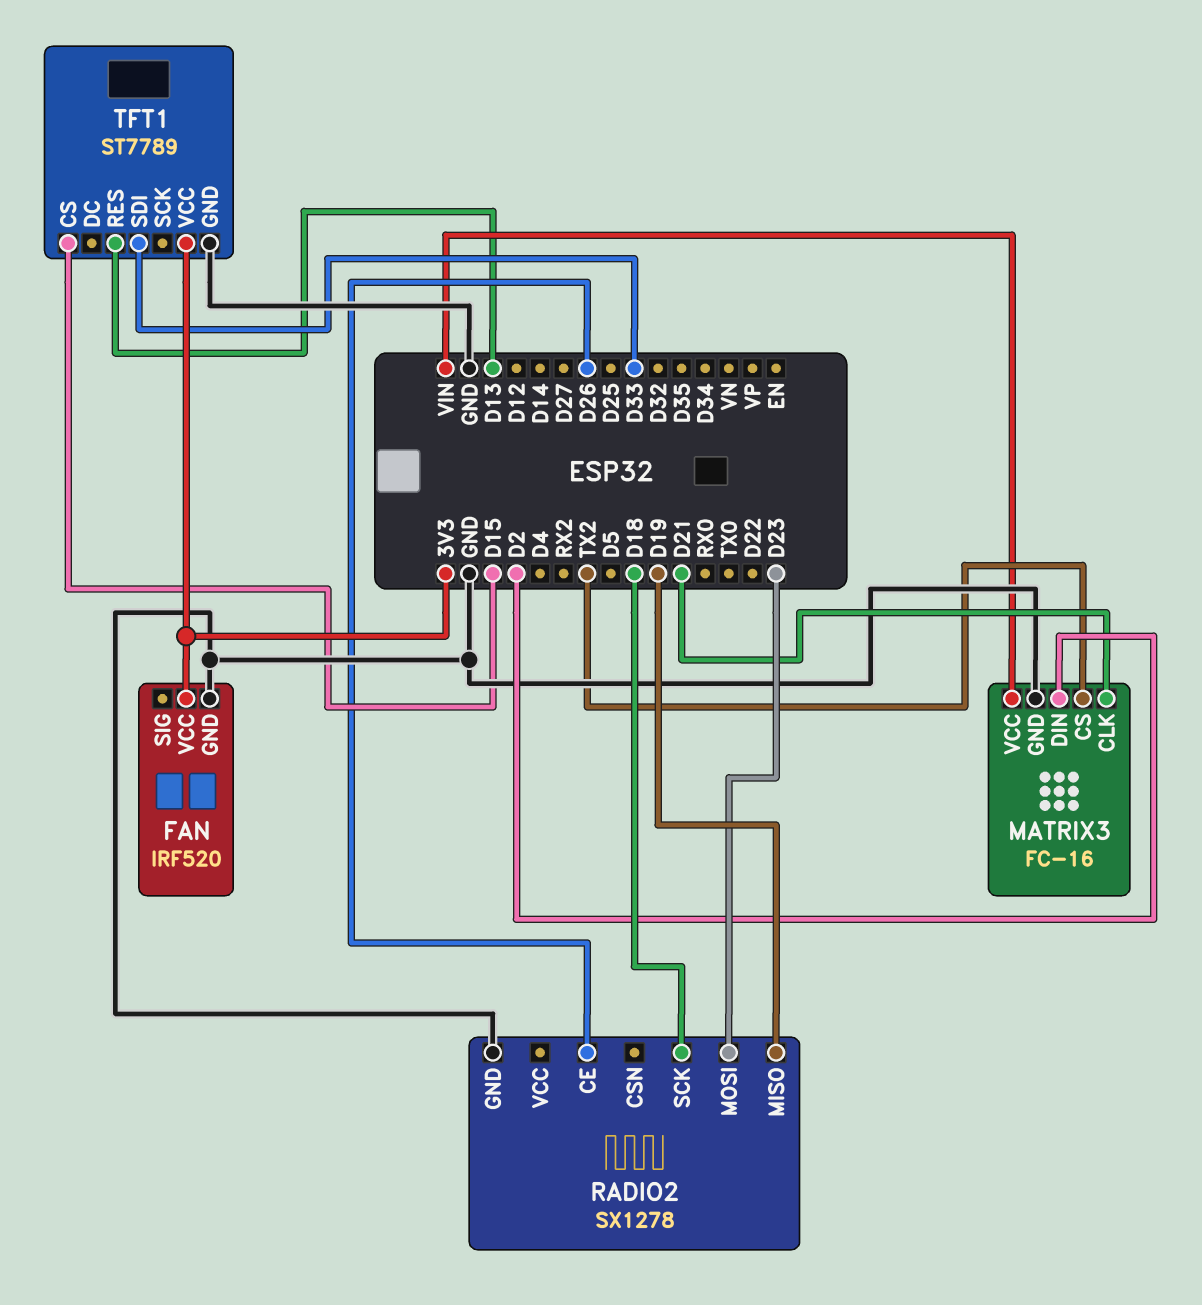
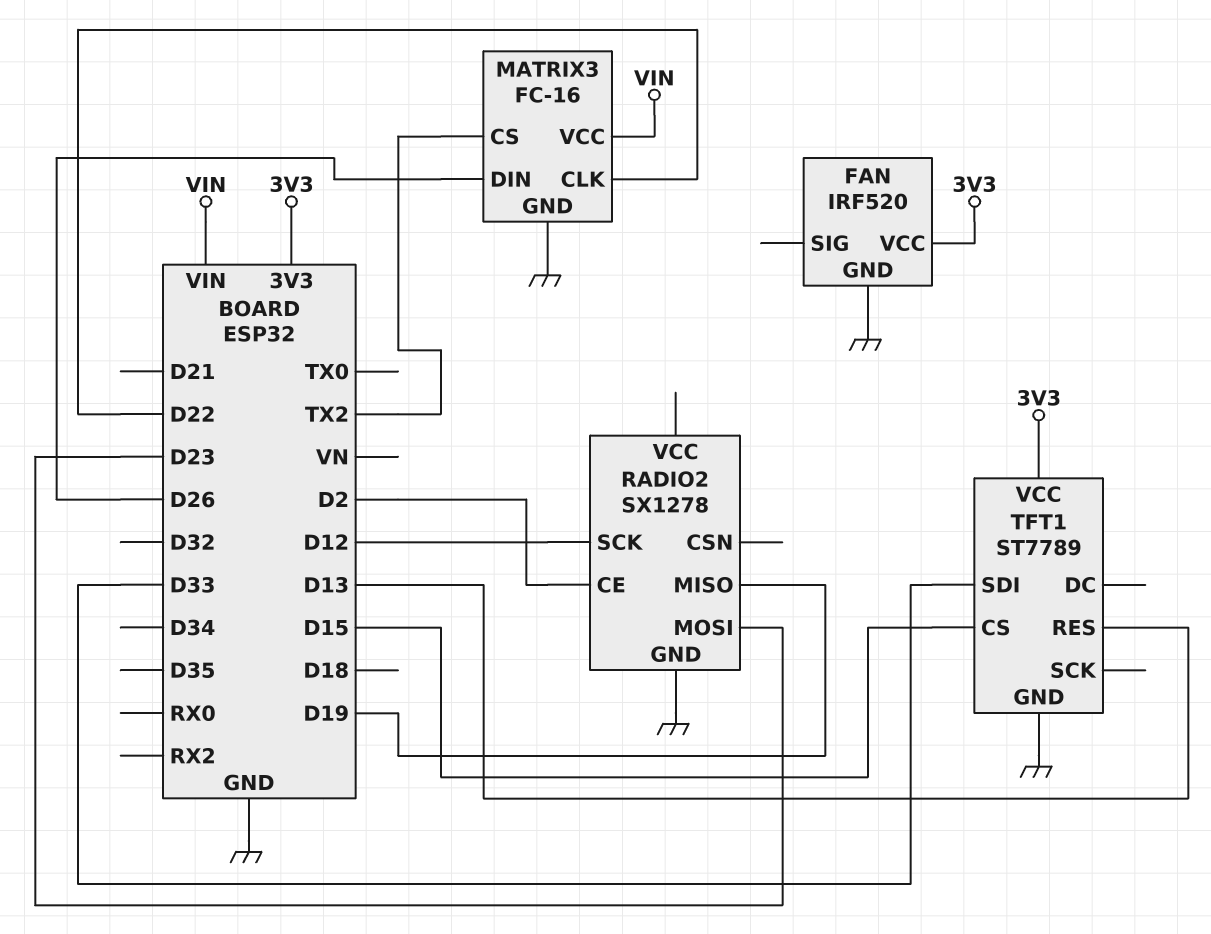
MATRIX3 pin CLK: D21 -> D22
MATRIX3 pin DIN: D2 -> D26
RADIO2 pin CE: D26 -> D2
RADIO2 pin SCK: D18 -> D12

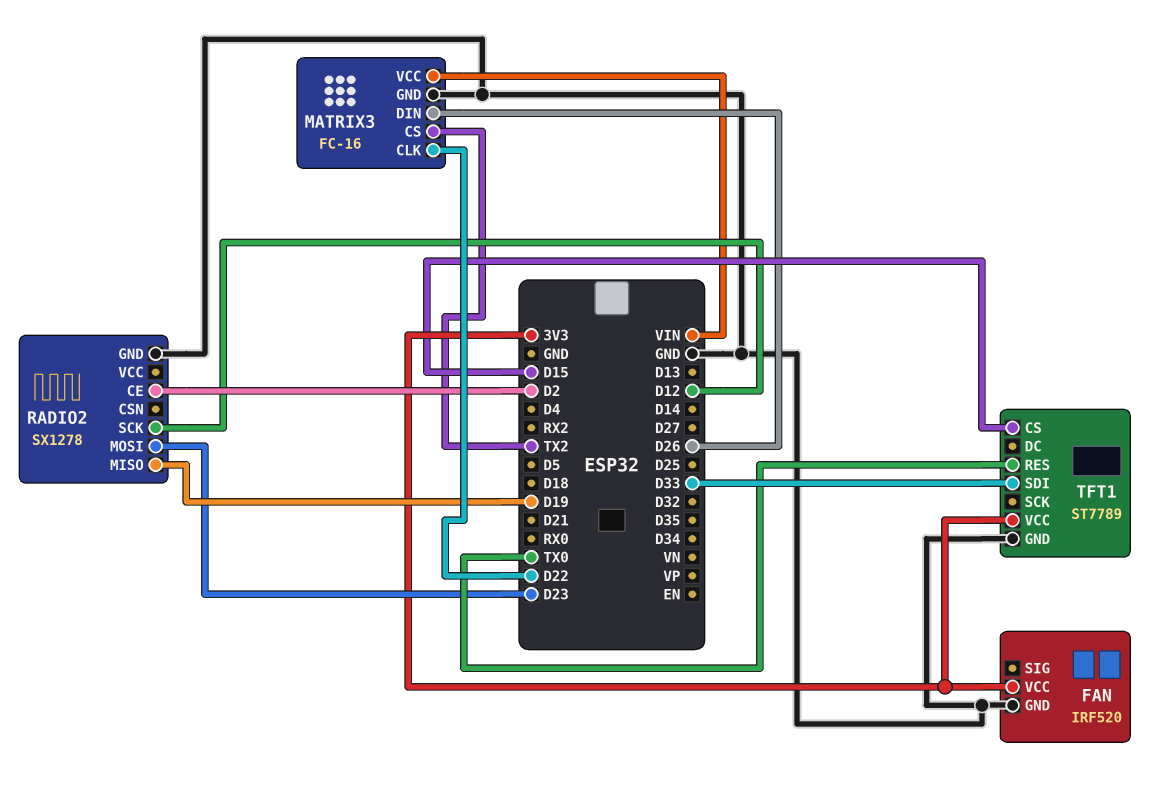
TFT1 pin RES: D13 -> TX0

